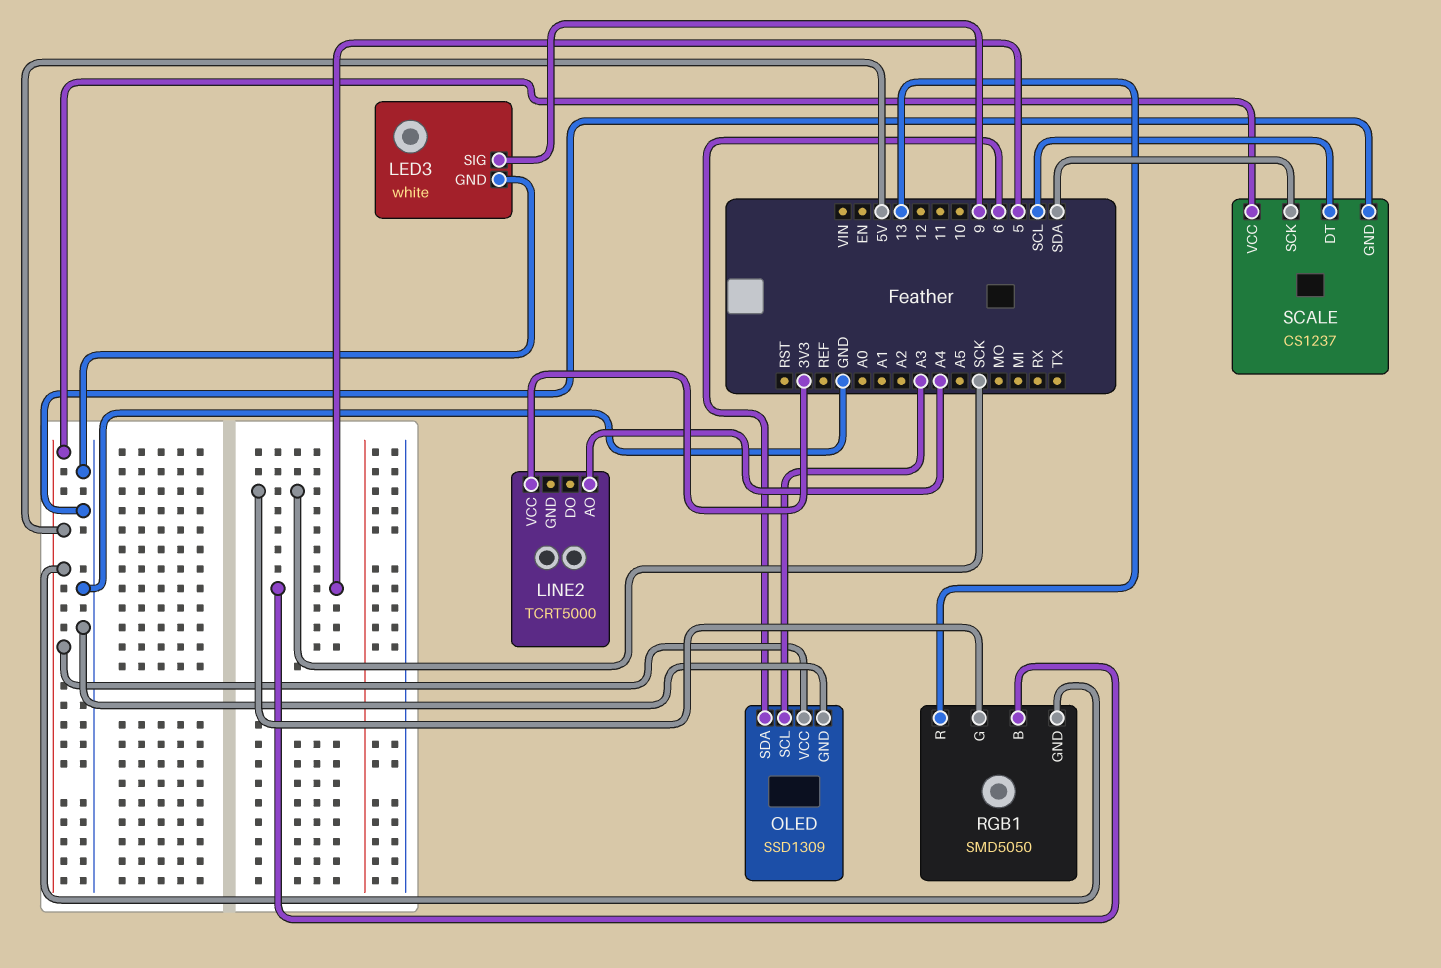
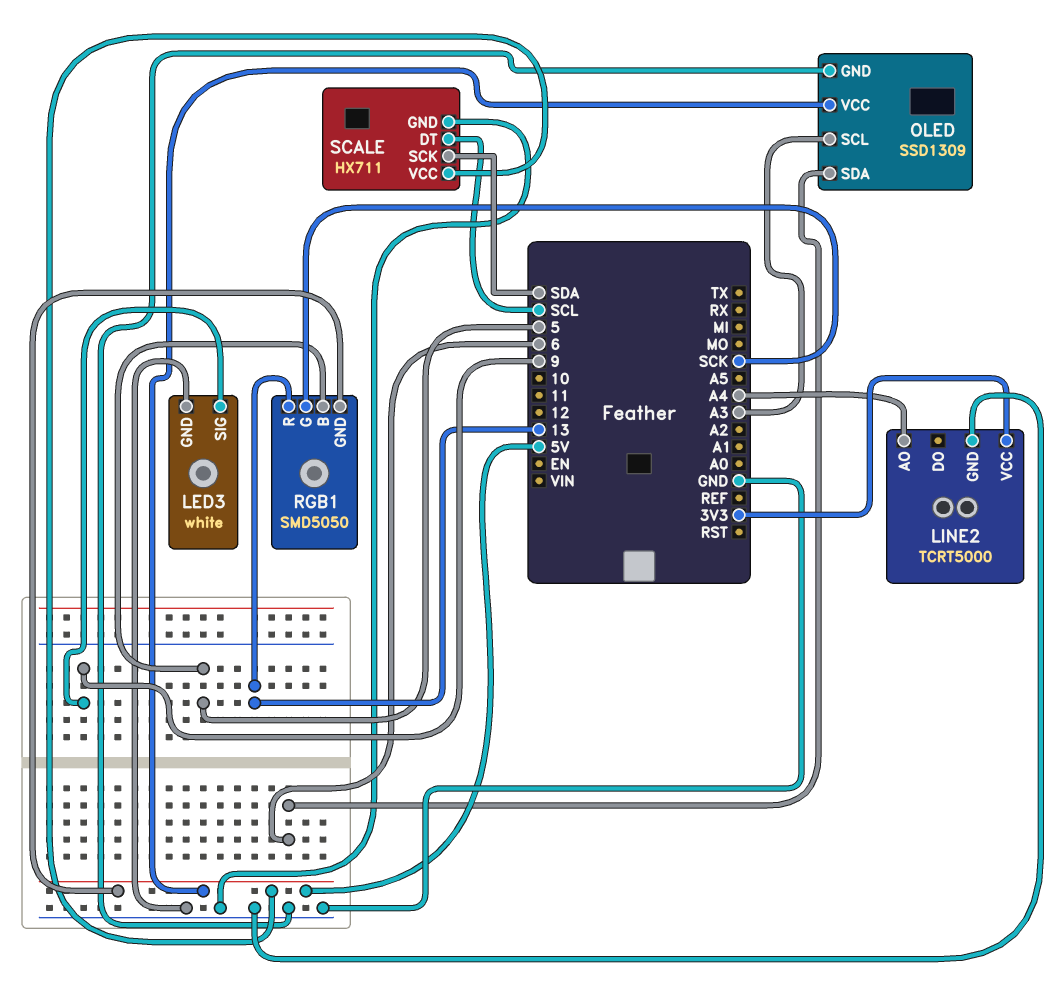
LINE2 pin GND: none -> GND
SCALE: CS1237 -> HX711

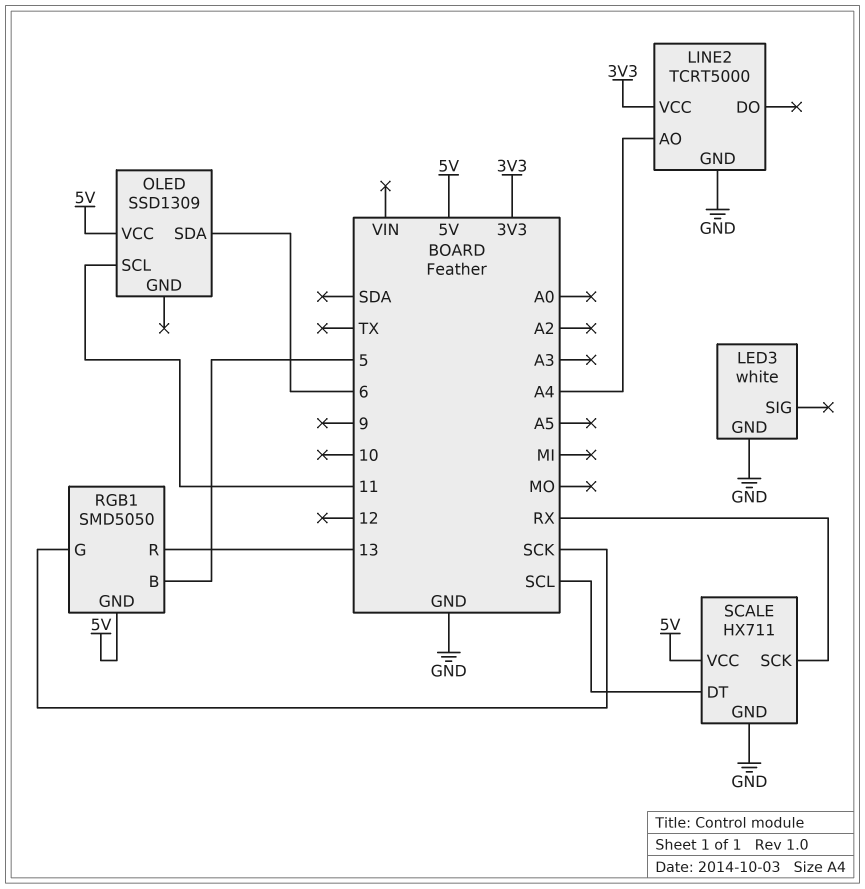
LED3 pin SIG: 9 -> none
OLED pin GND: GND -> none
OLED pin SCL: A3 -> 11
SCALE pin SCK: SDA -> RX

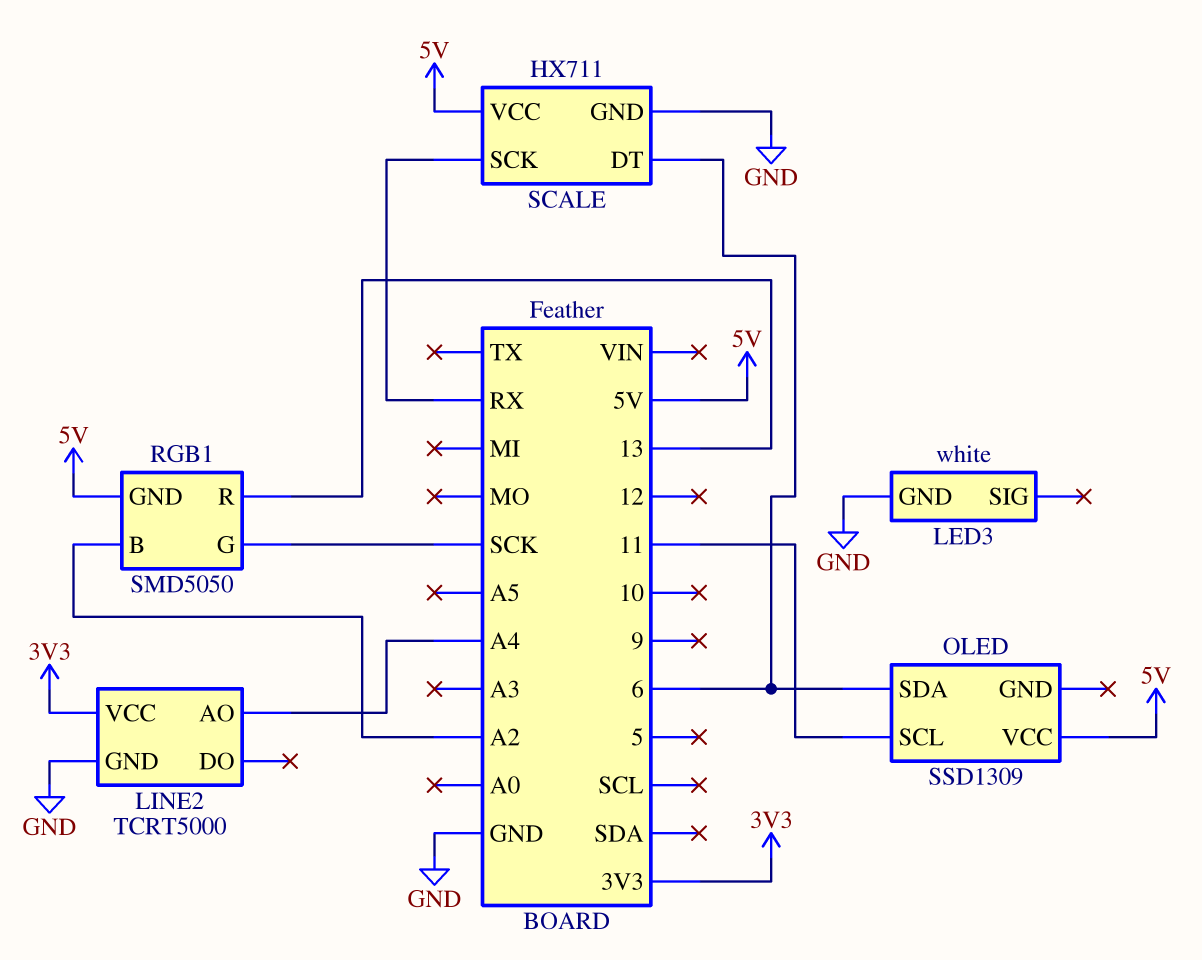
RGB1 pin B: 5 -> A2
SCALE pin DT: SCL -> 6

